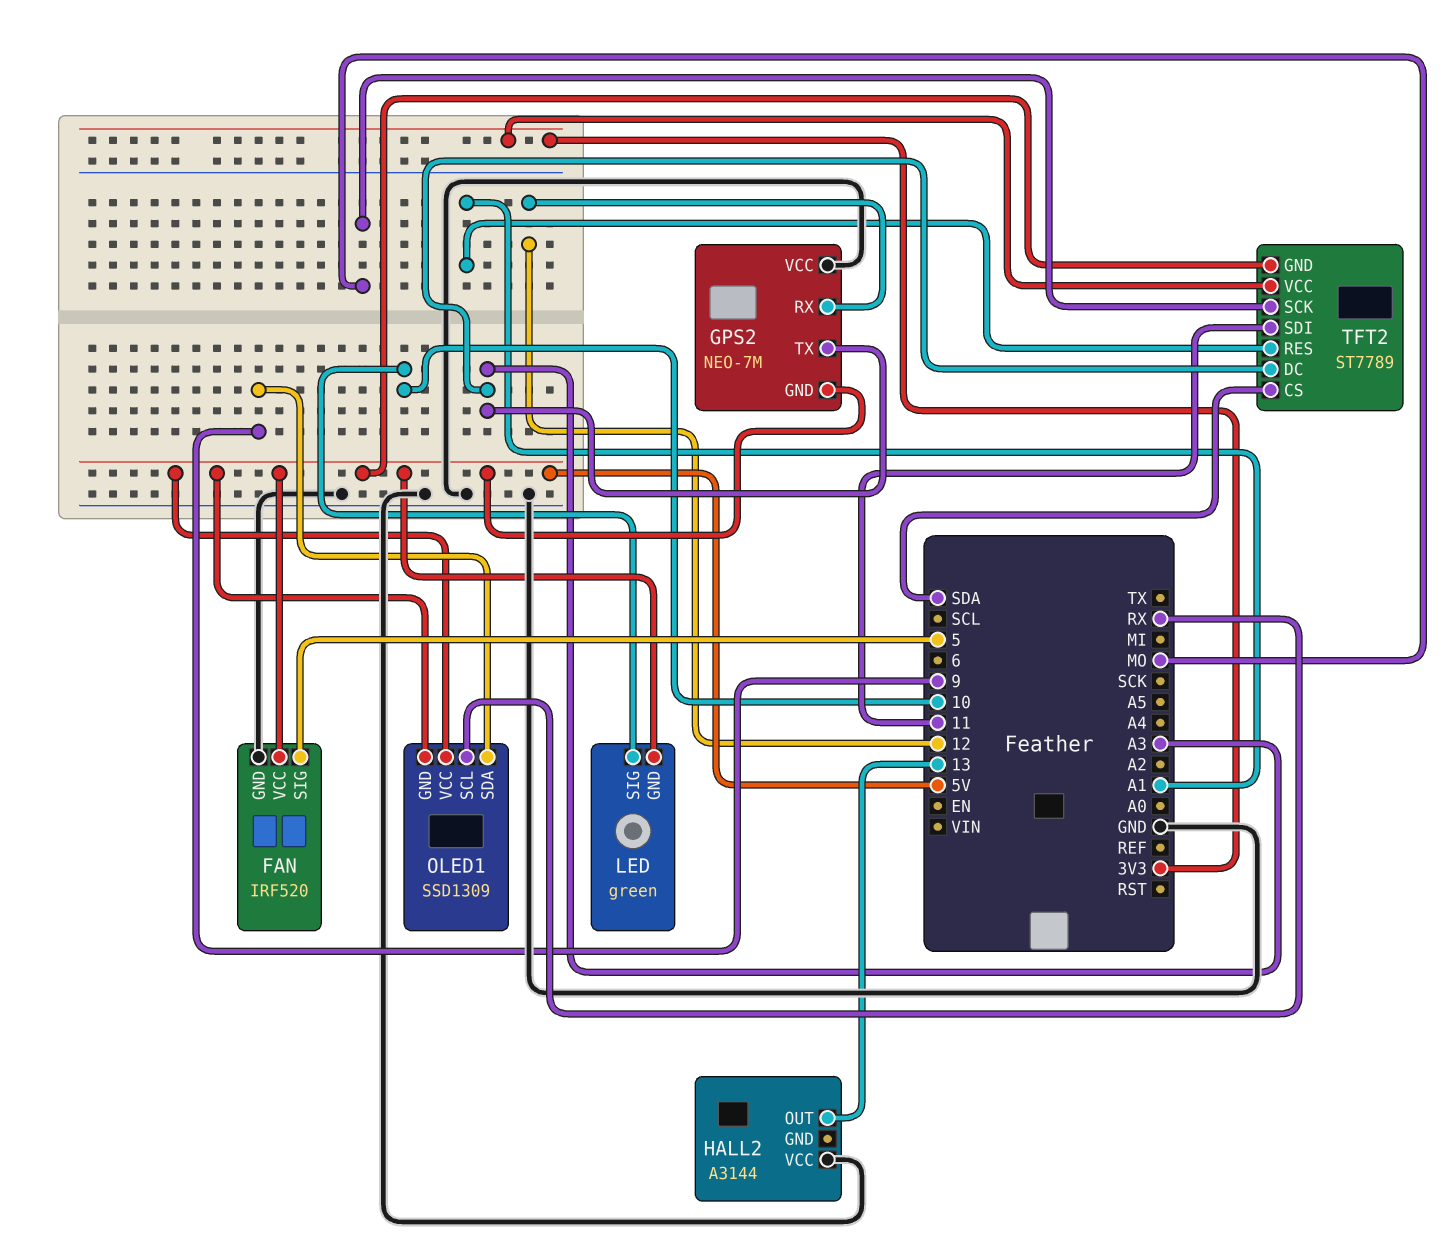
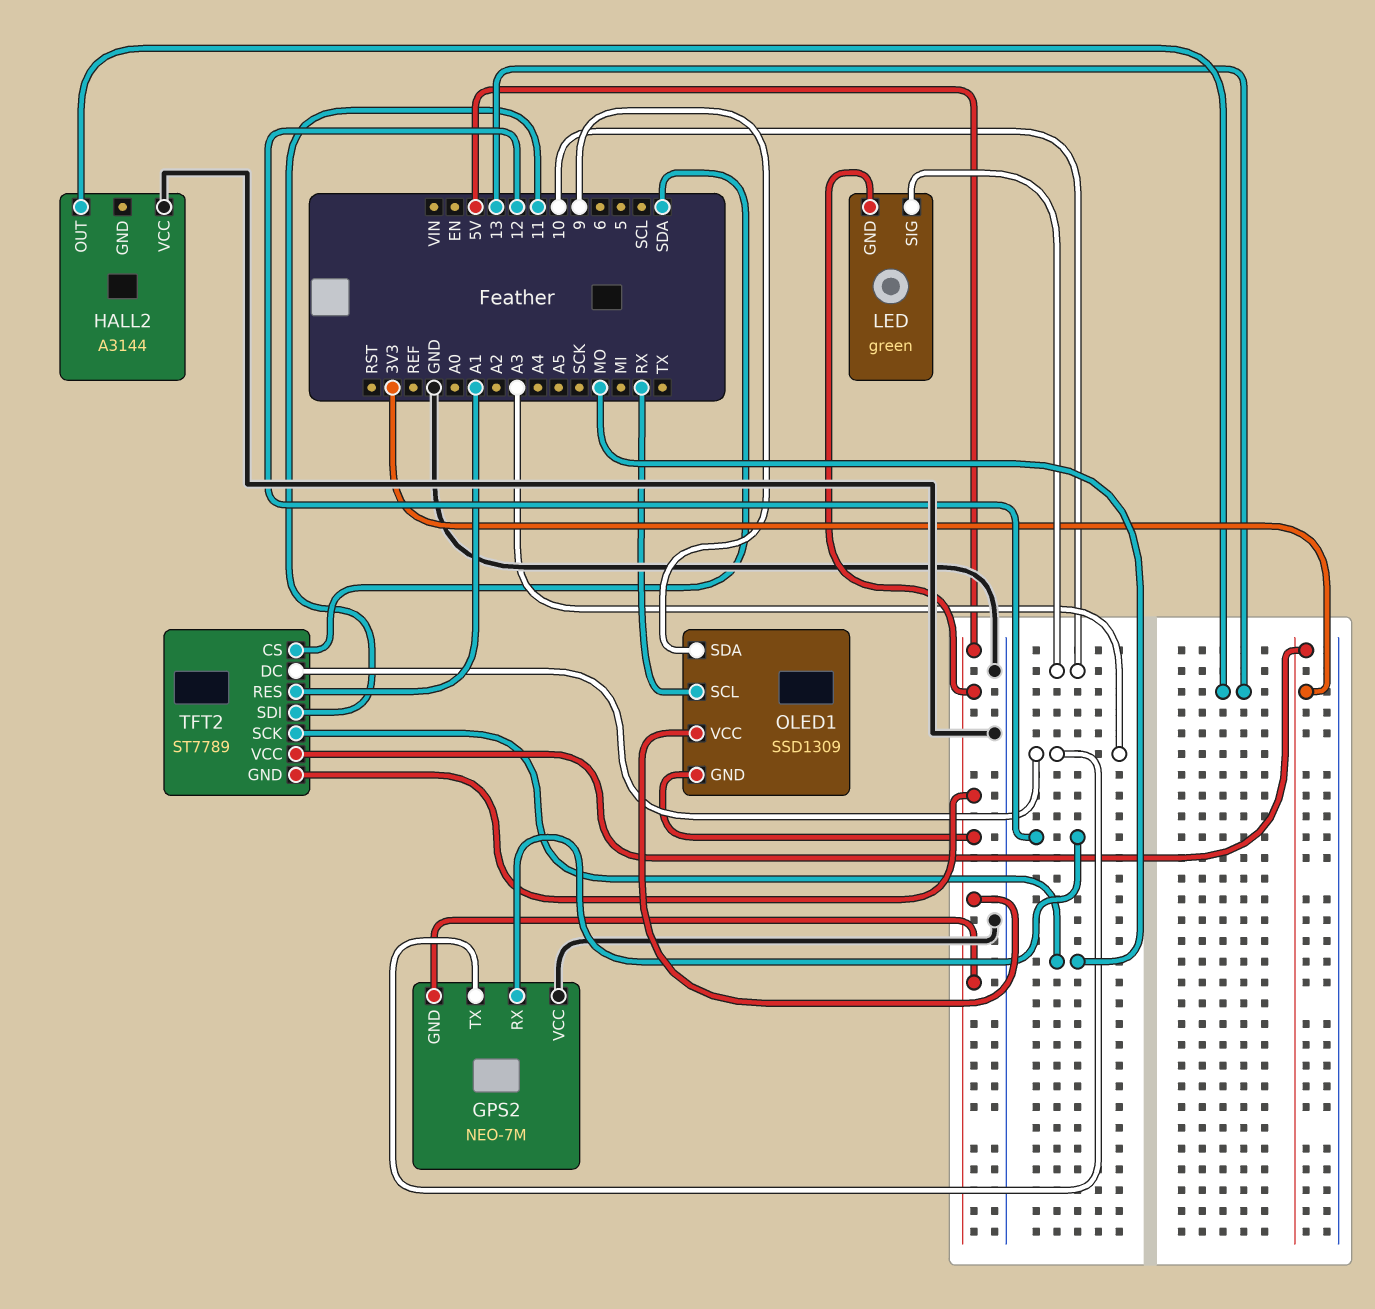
FAN: IRF520 -> none
FAN pin GND: GND -> none
FAN pin SIG: 5 -> none
FAN pin VCC: 5V -> none

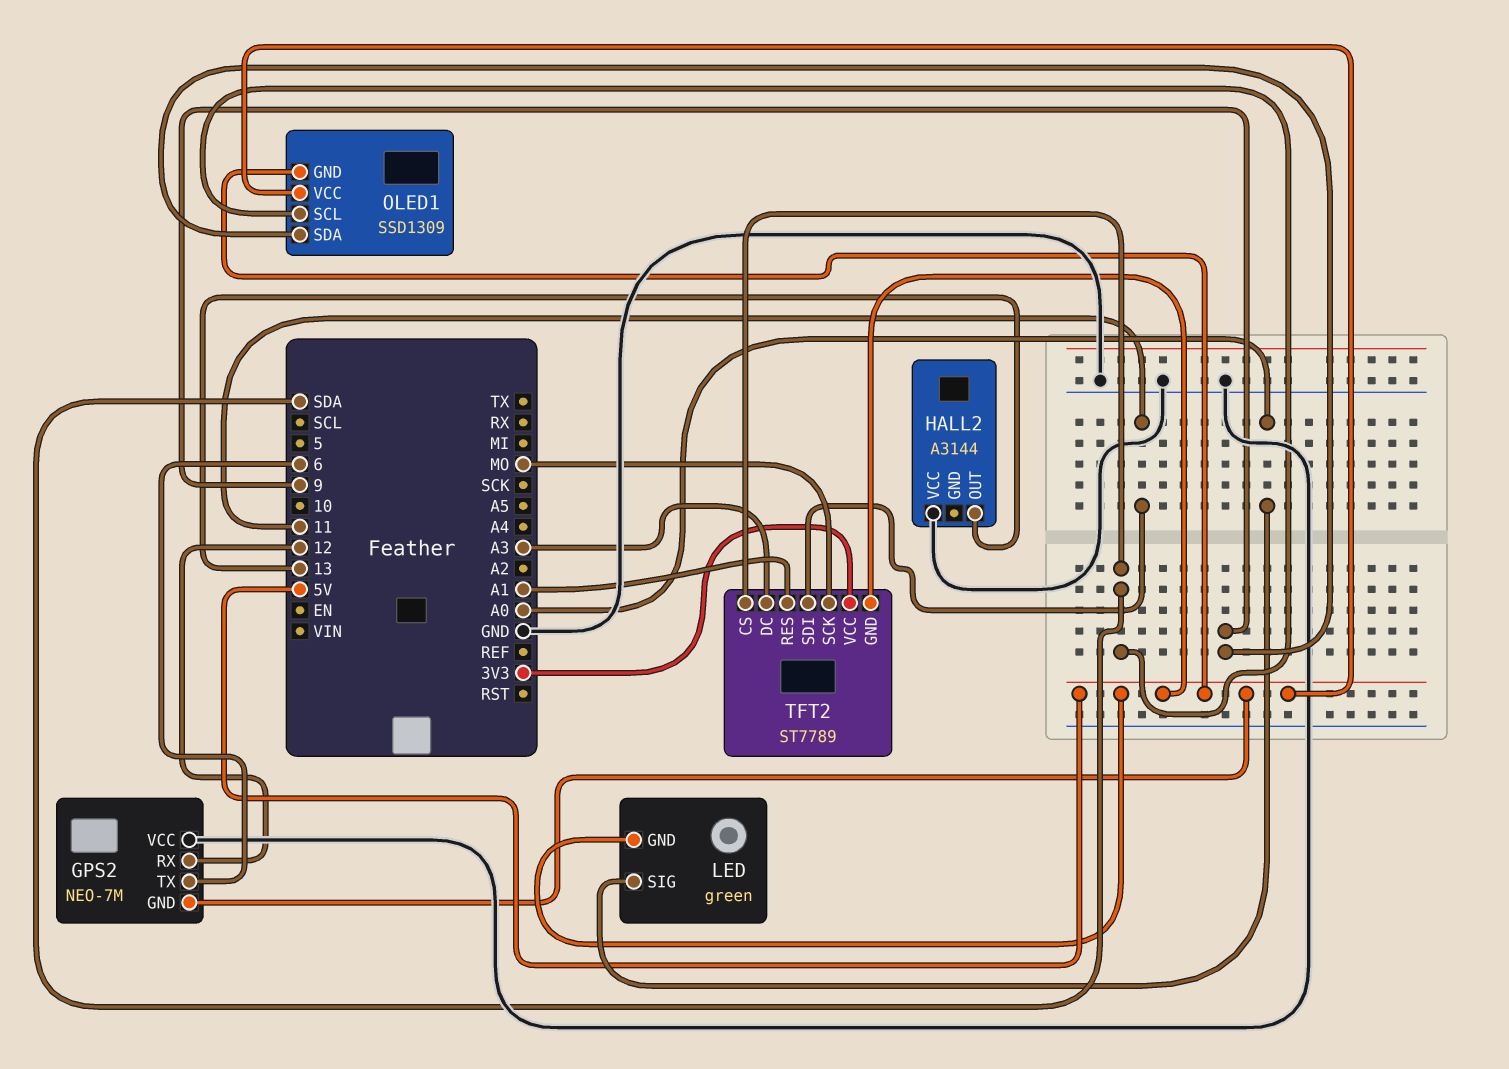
GPS2 pin TX: A3 -> 6
LED pin SIG: 10 -> A0
OLED1 pin SCL: RX -> SDA

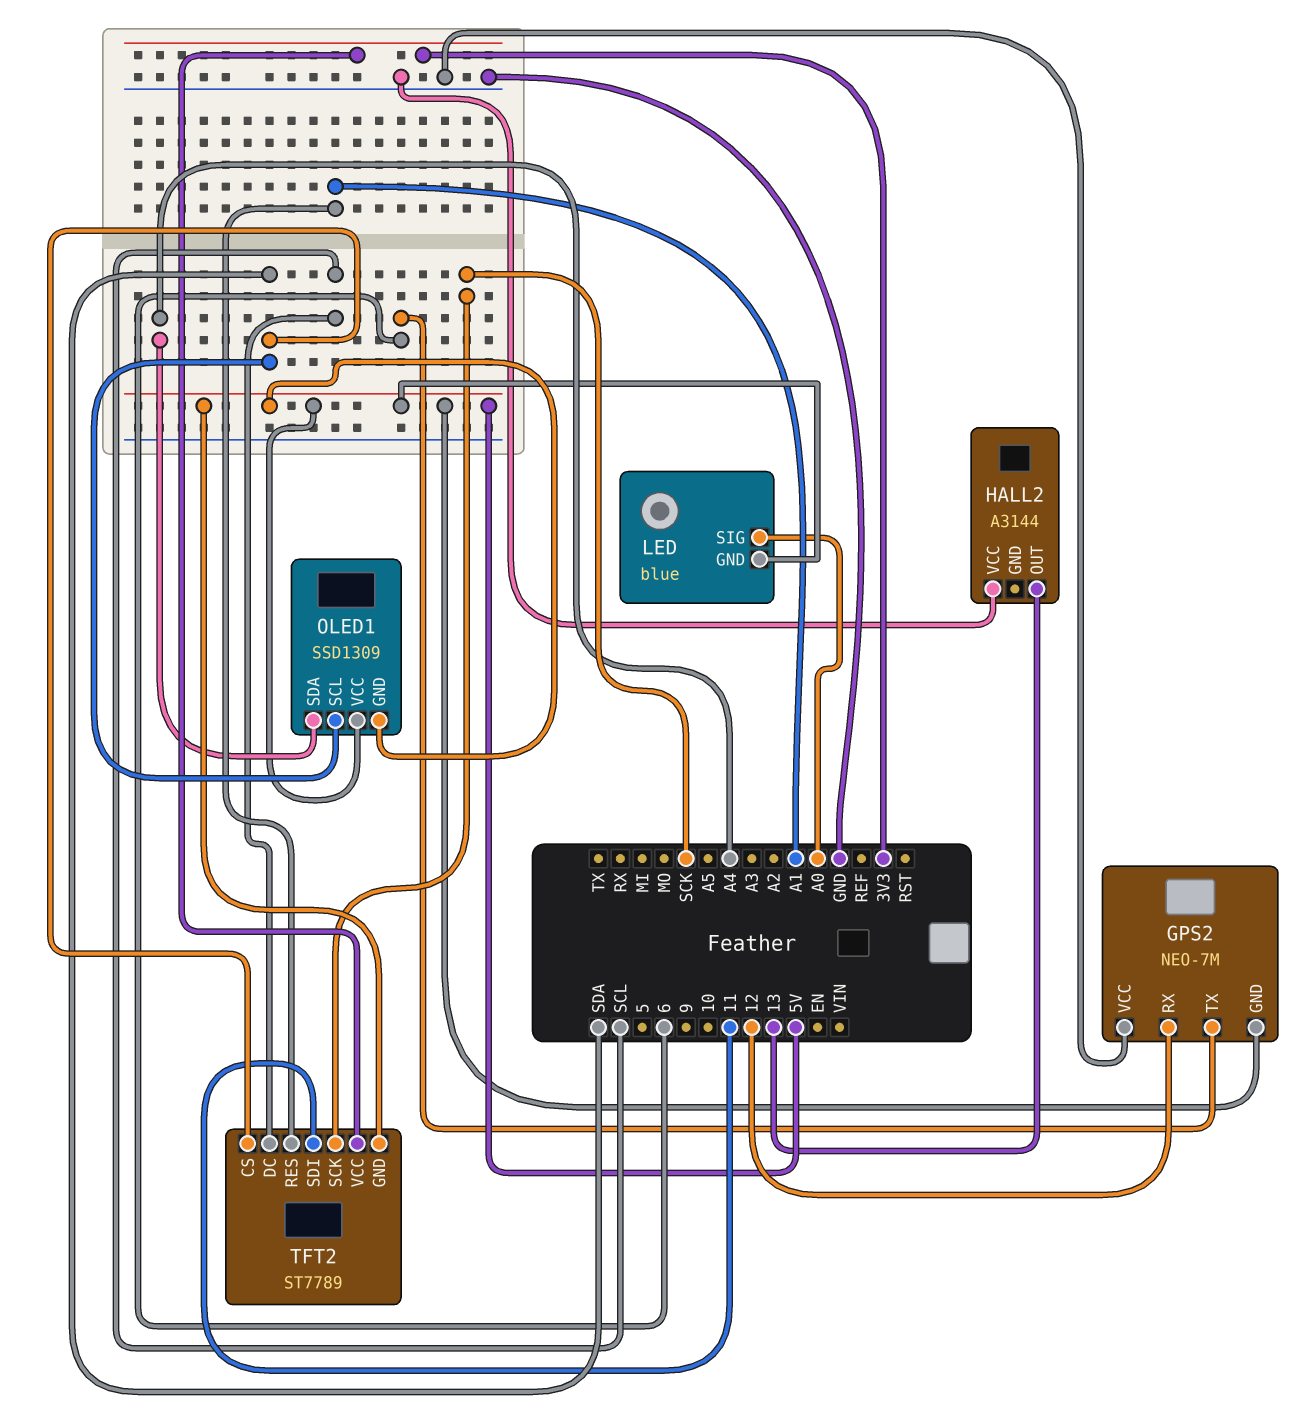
LED: green -> blue
OLED1 pin SDA: 9 -> A4
TFT2 pin DC: A3 -> SCL
TFT2 pin SCK: MO -> SCK

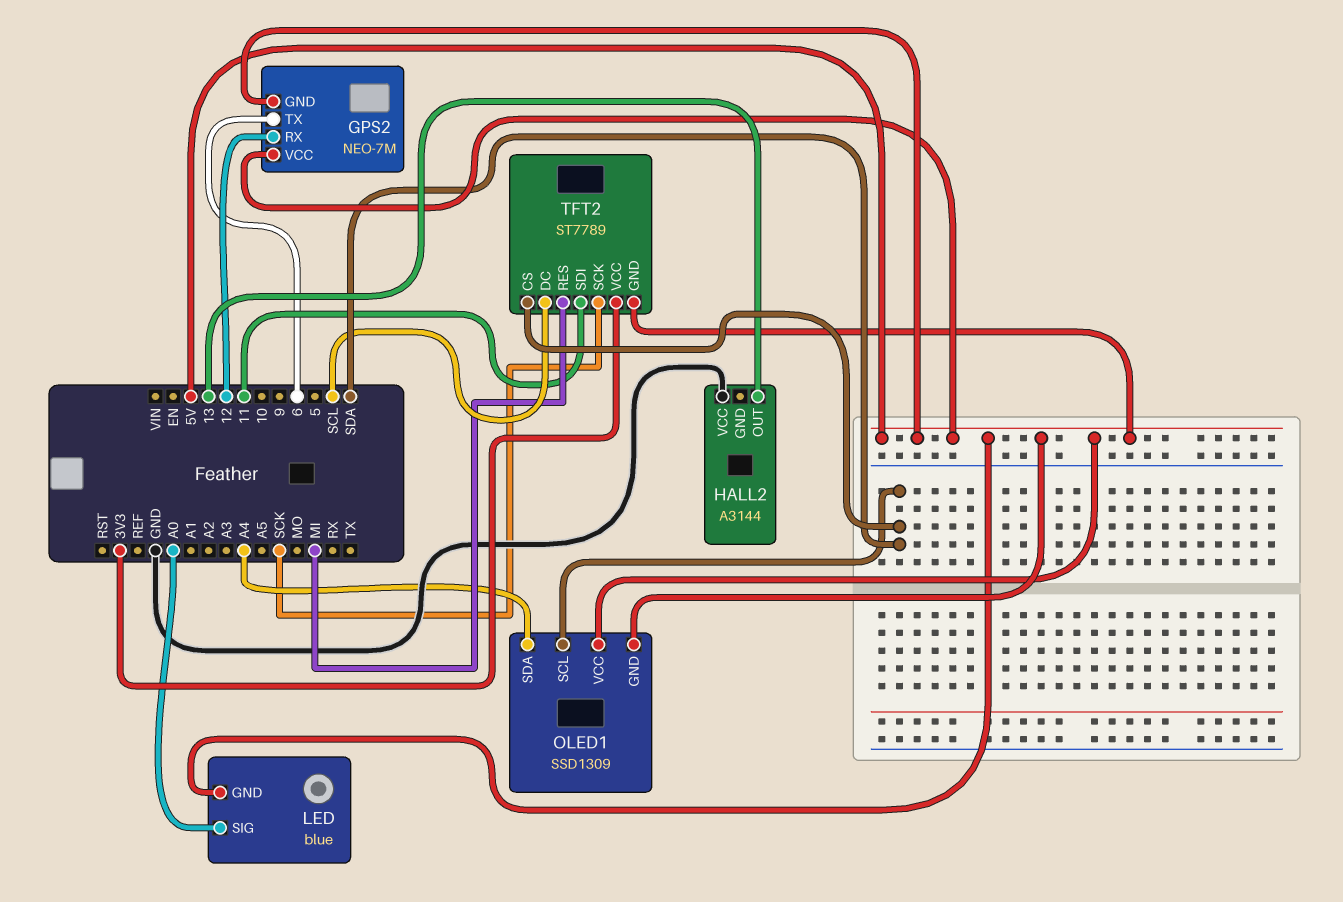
GPS2 pin VCC: GND -> 5V
TFT2 pin RES: A1 -> MI

